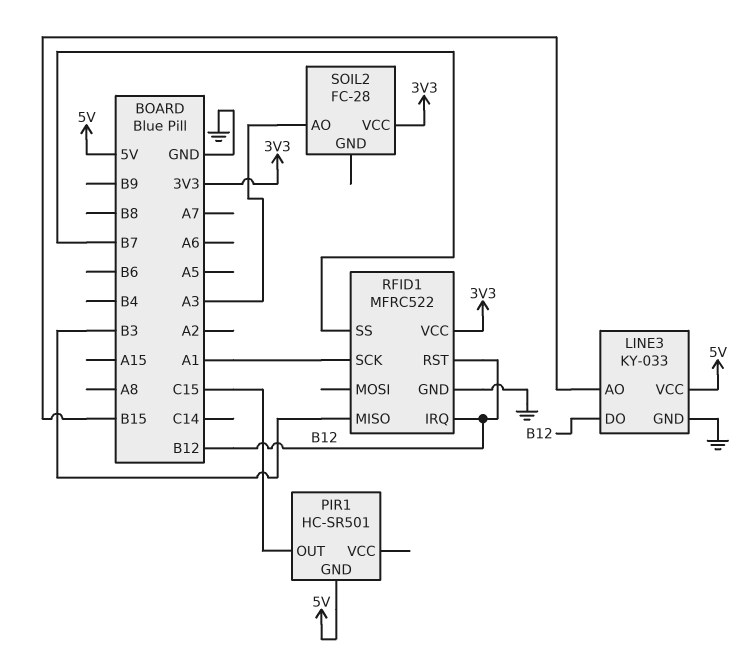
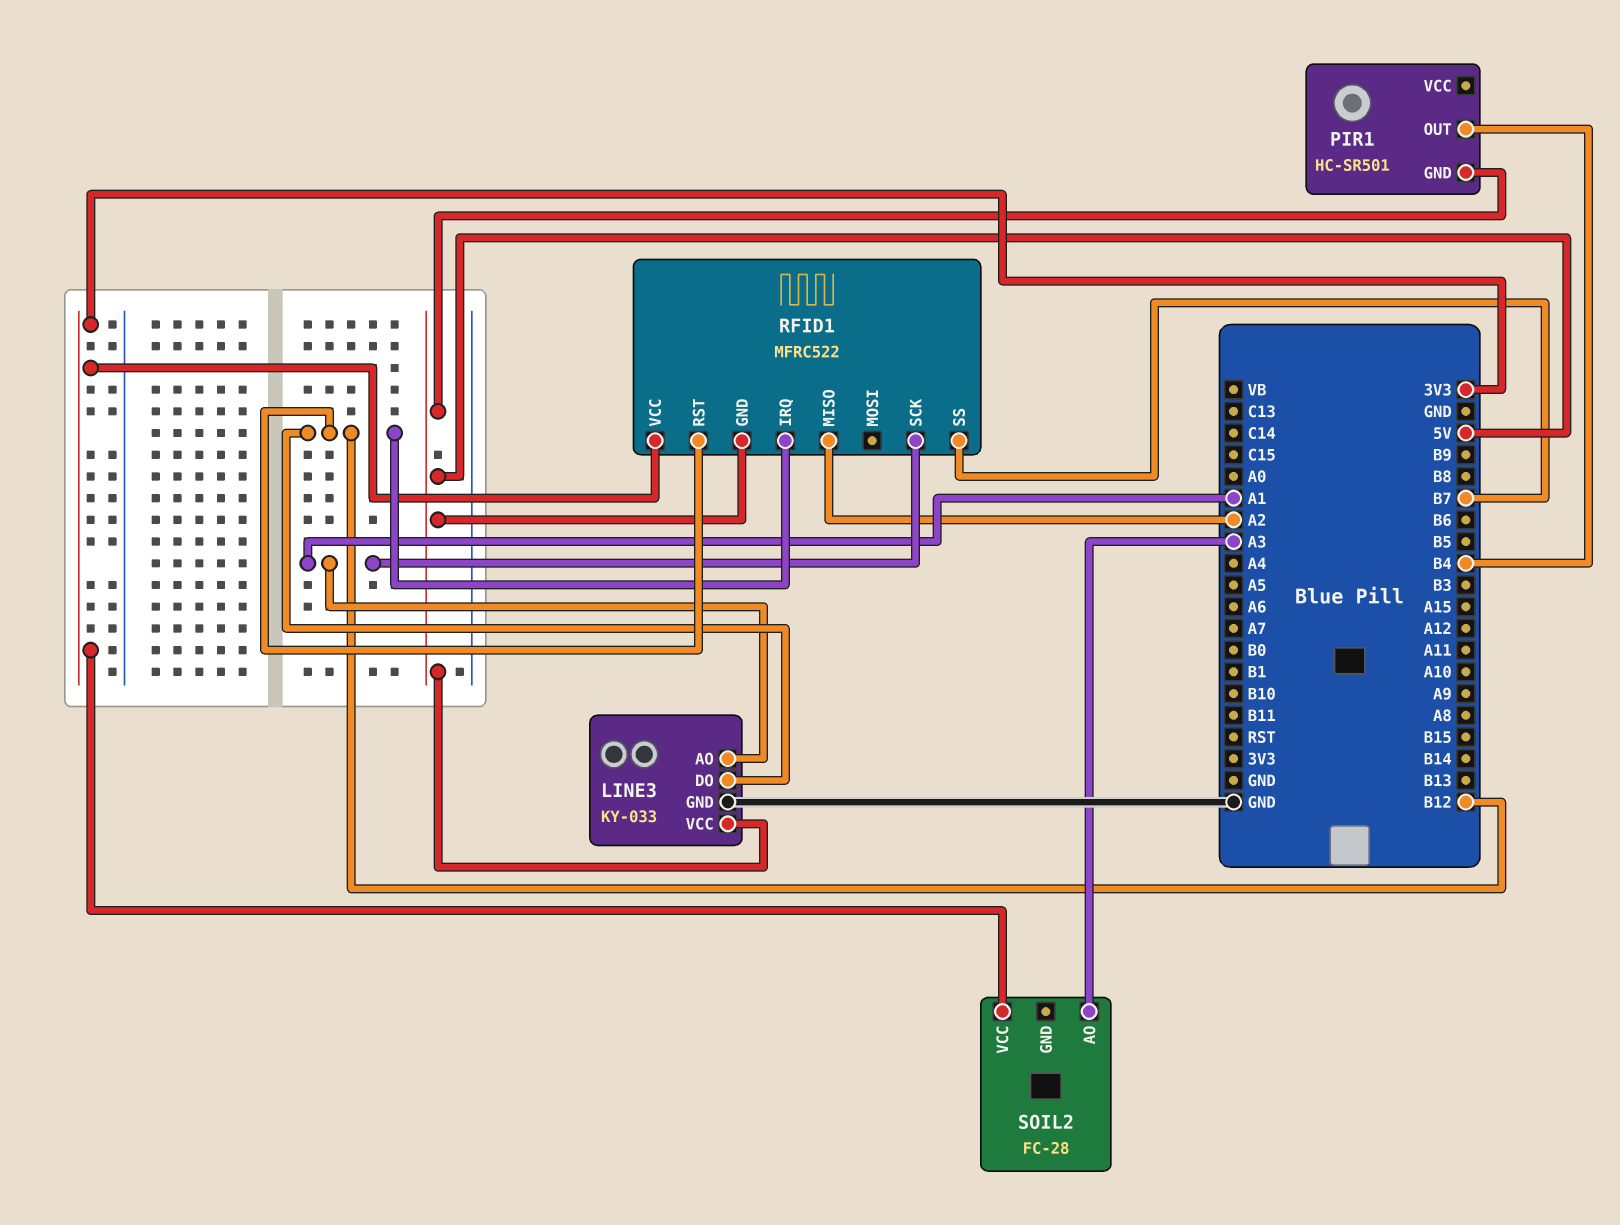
LINE3 pin AO: B15 -> A1
PIR1 pin OUT: C15 -> B4
RFID1 pin GND: GND -> 5V
RFID1 pin MISO: B3 -> A2

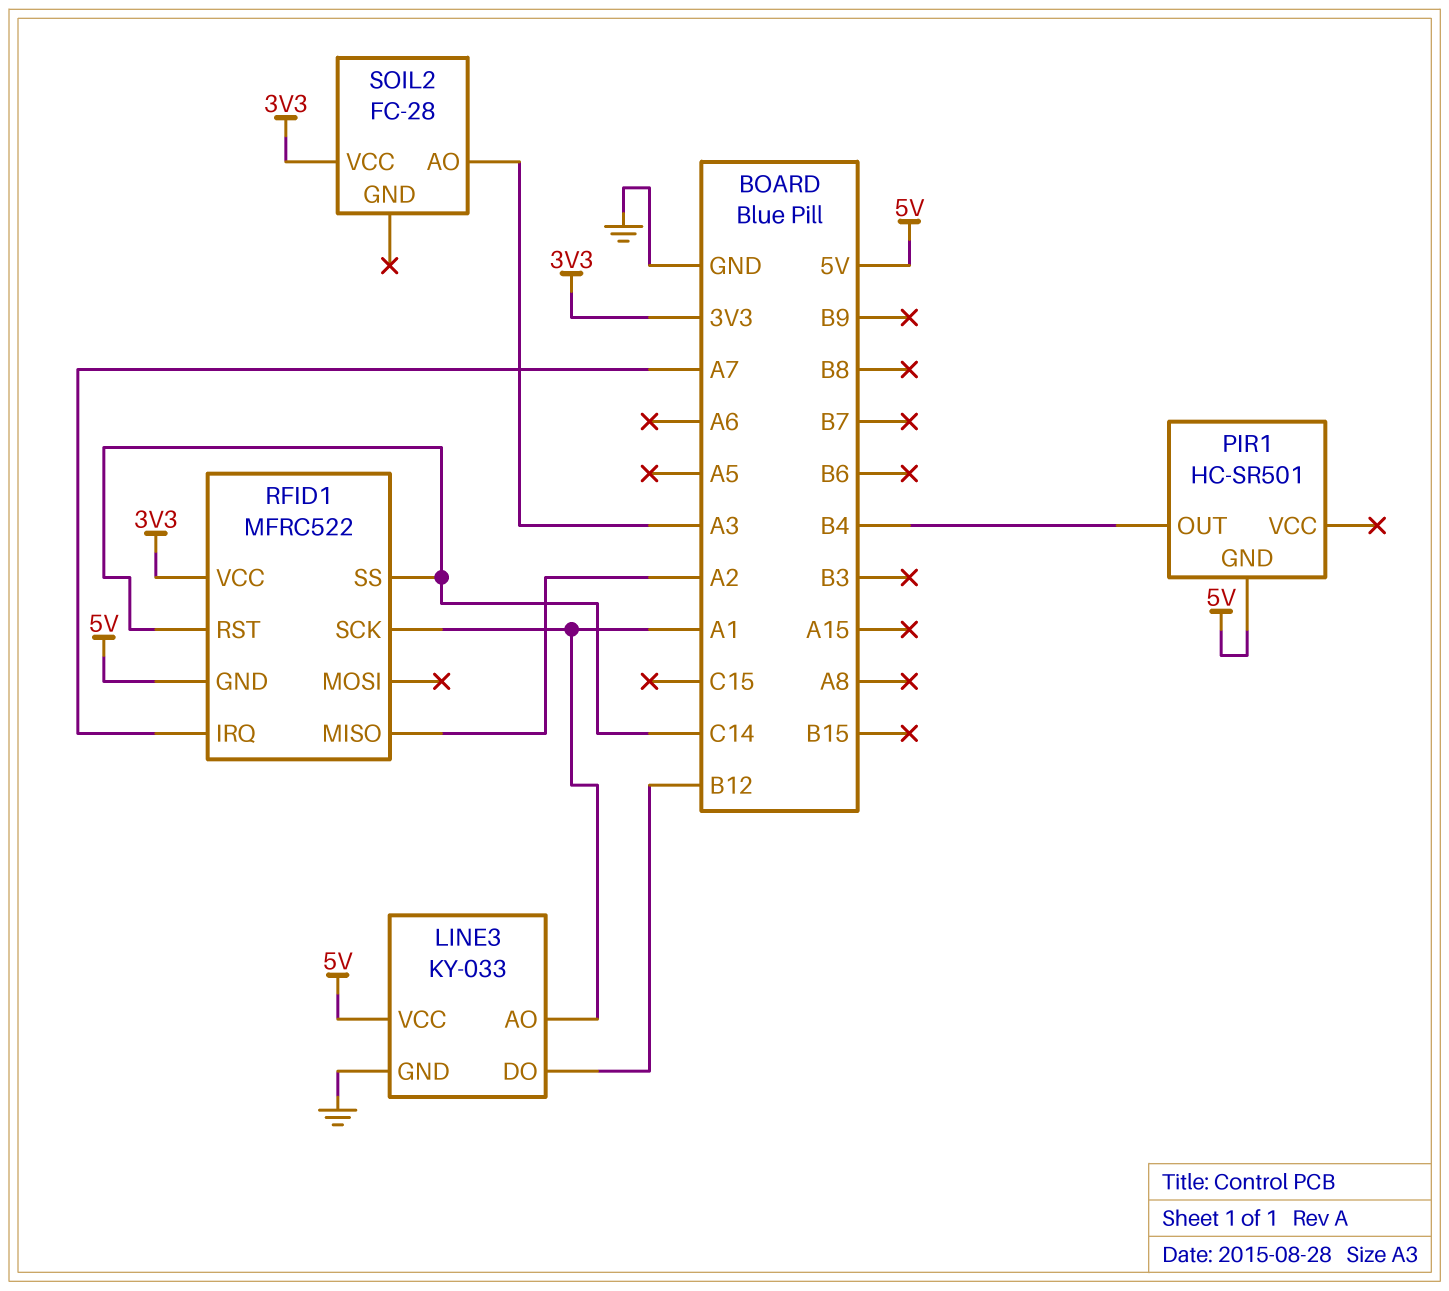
RFID1 pin IRQ: B12 -> A7
RFID1 pin RST: B12 -> C14
RFID1 pin SS: B7 -> C14

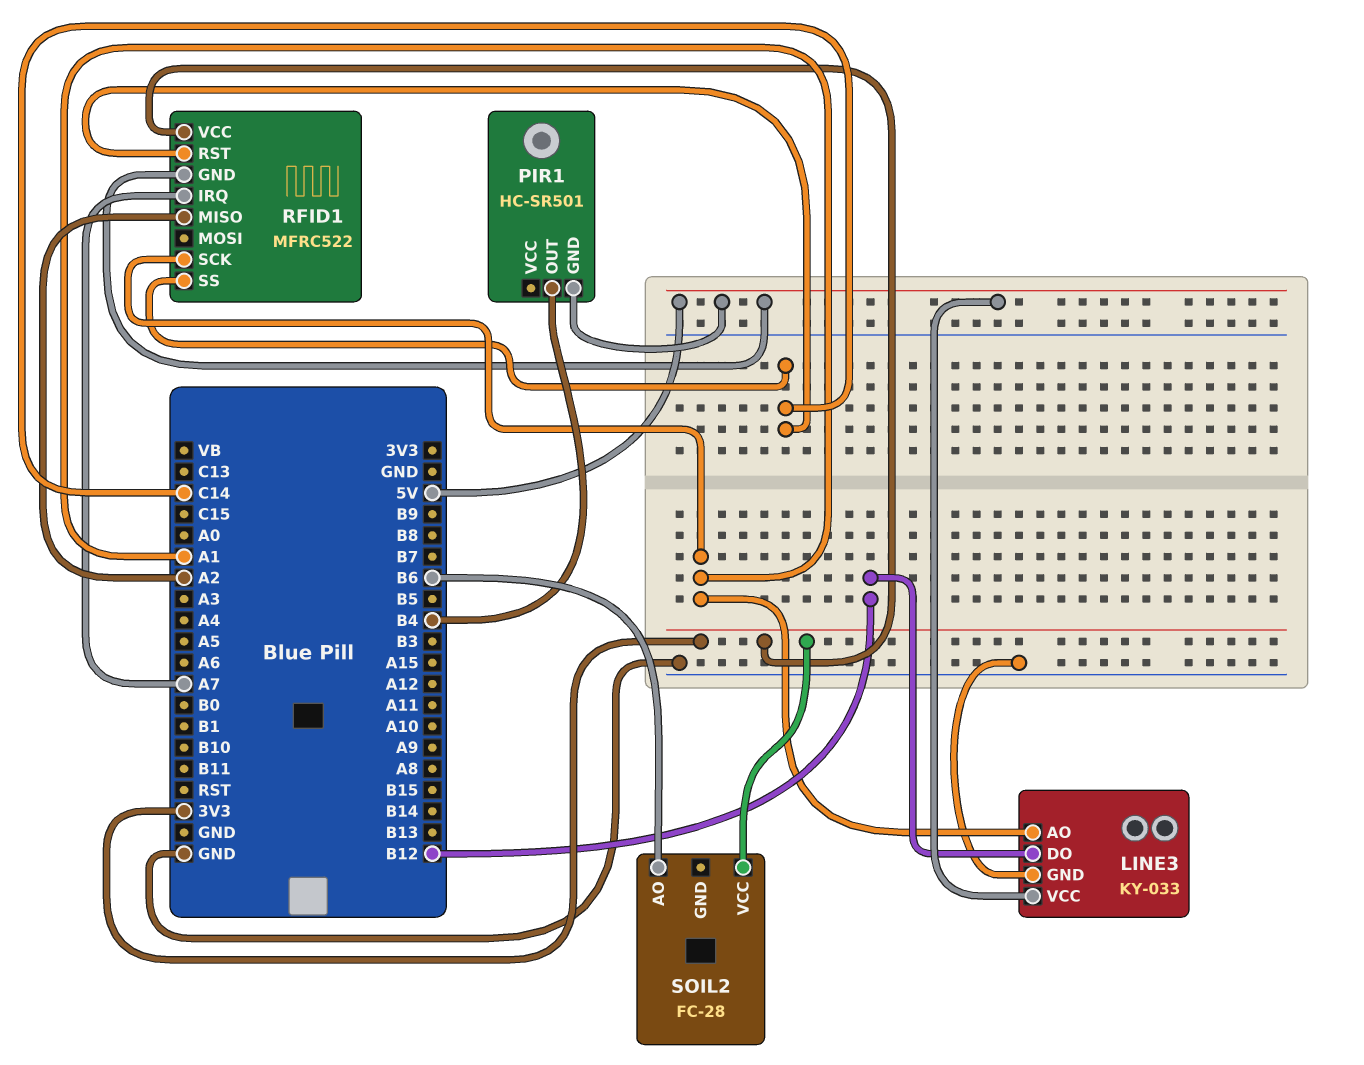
SOIL2 pin AO: A3 -> B6

